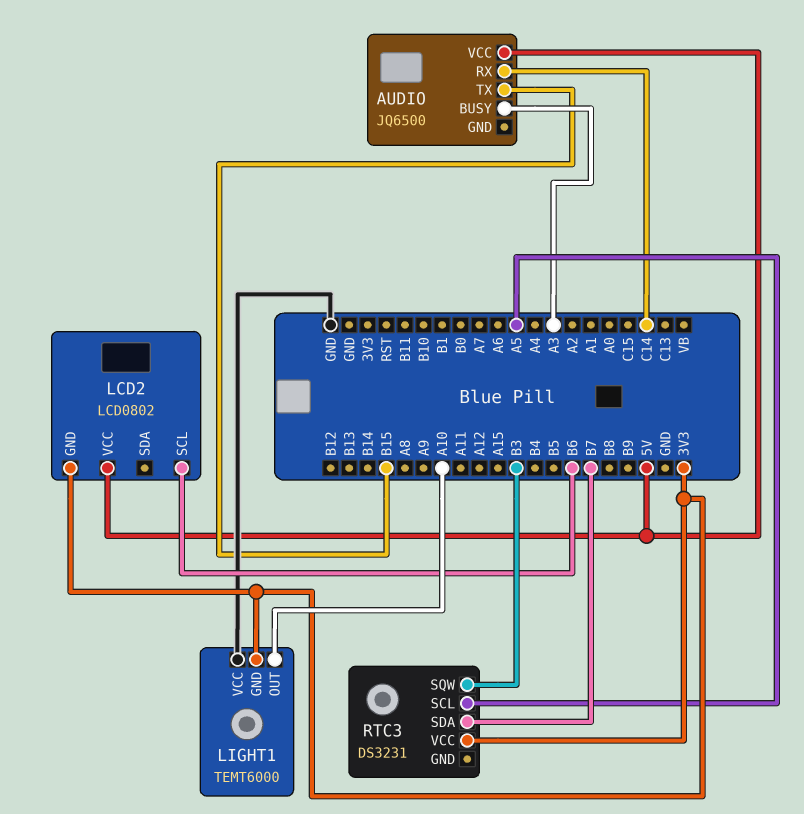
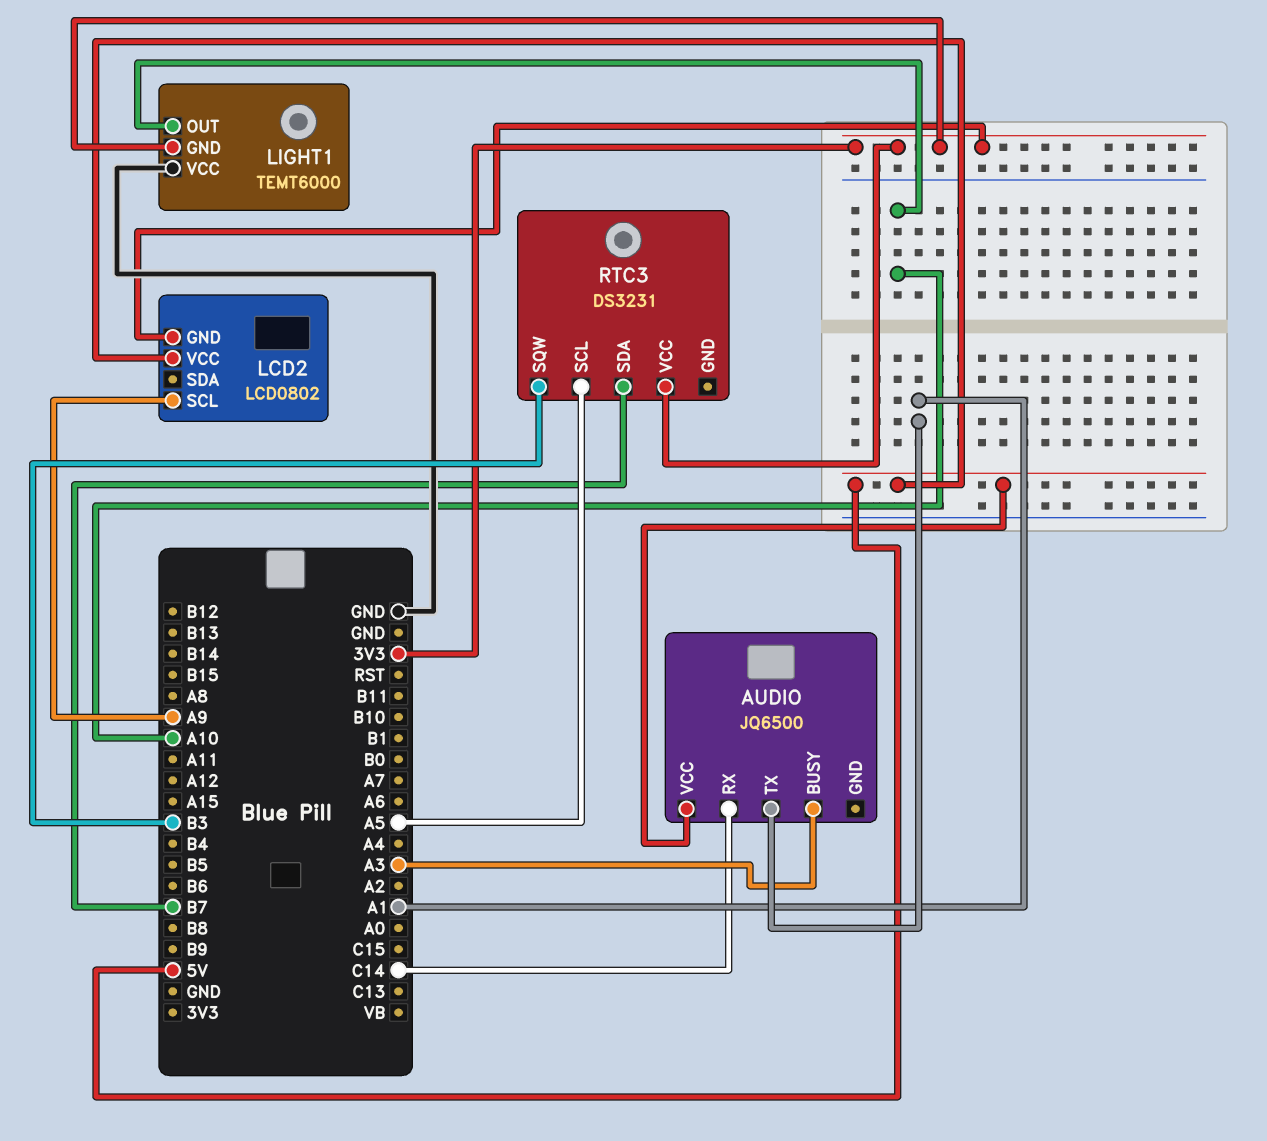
AUDIO pin TX: B15 -> A1
LCD2 pin SCL: B6 -> A9

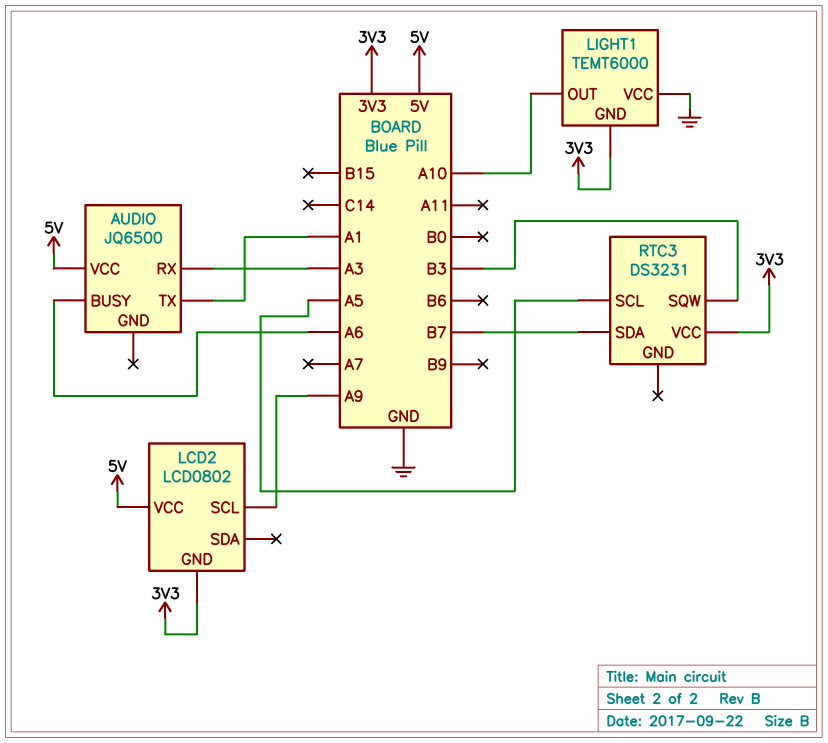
AUDIO pin BUSY: A3 -> A6
AUDIO pin RX: C14 -> A3

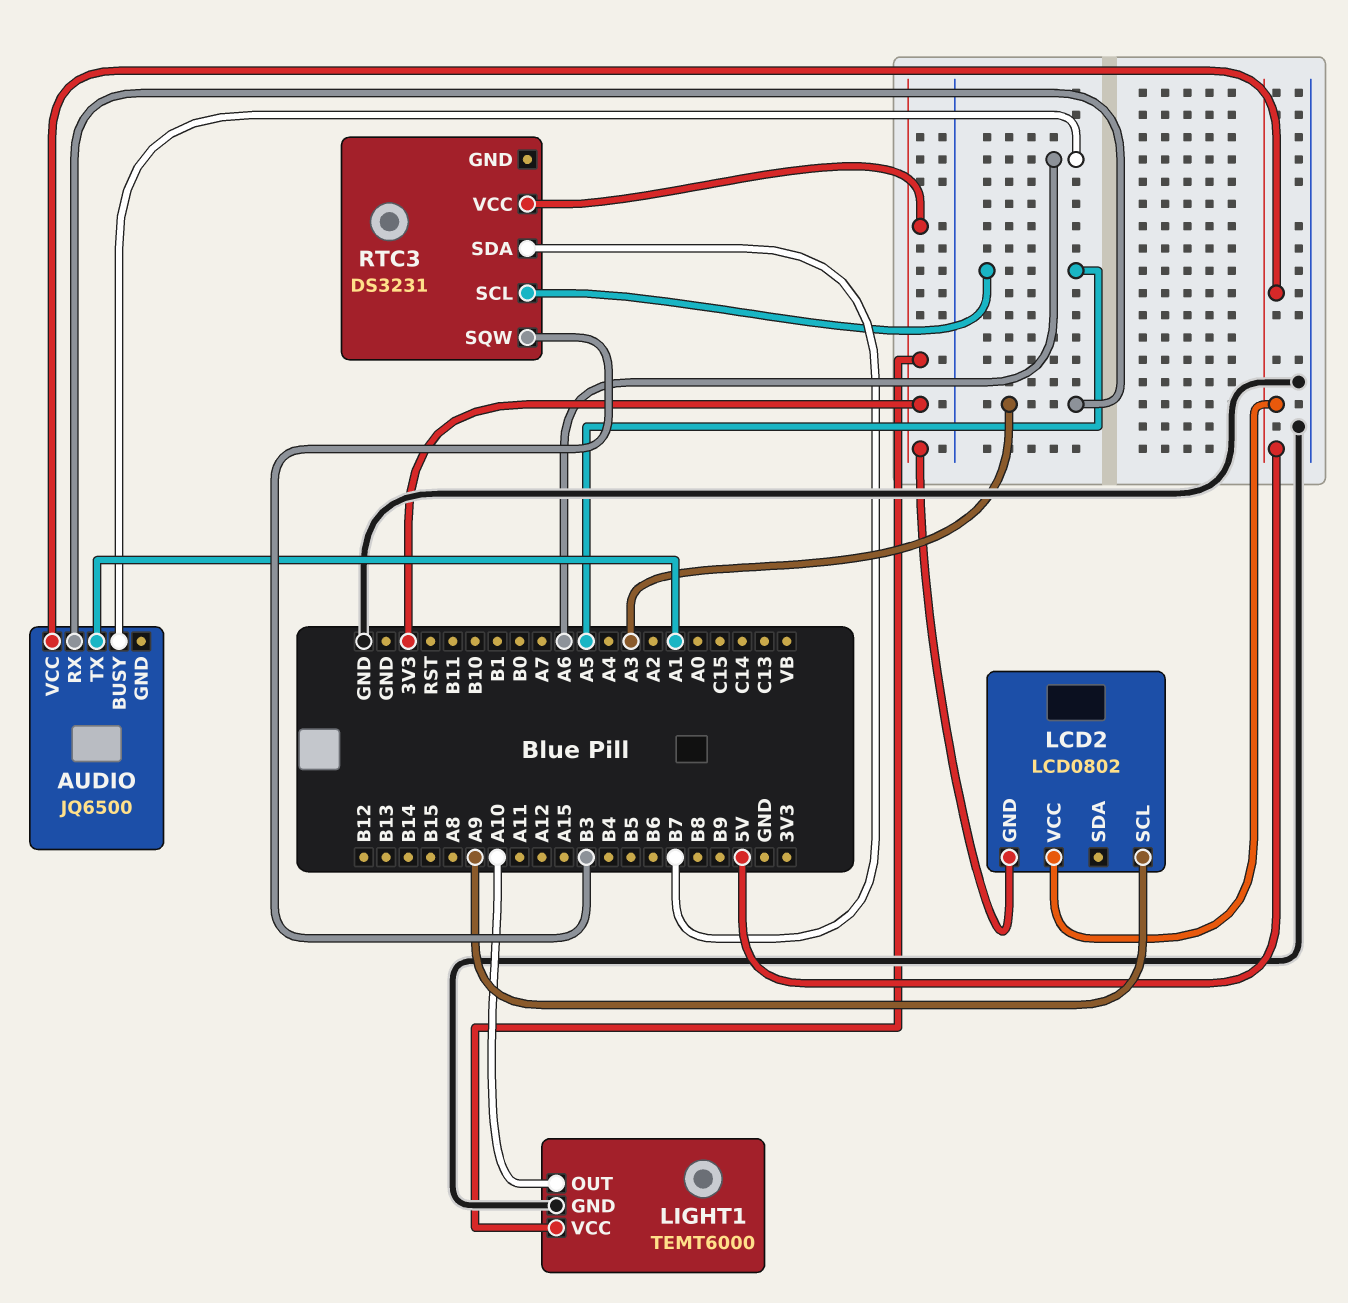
LIGHT1 pin GND: 3V3 -> GND
LIGHT1 pin VCC: GND -> 3V3

